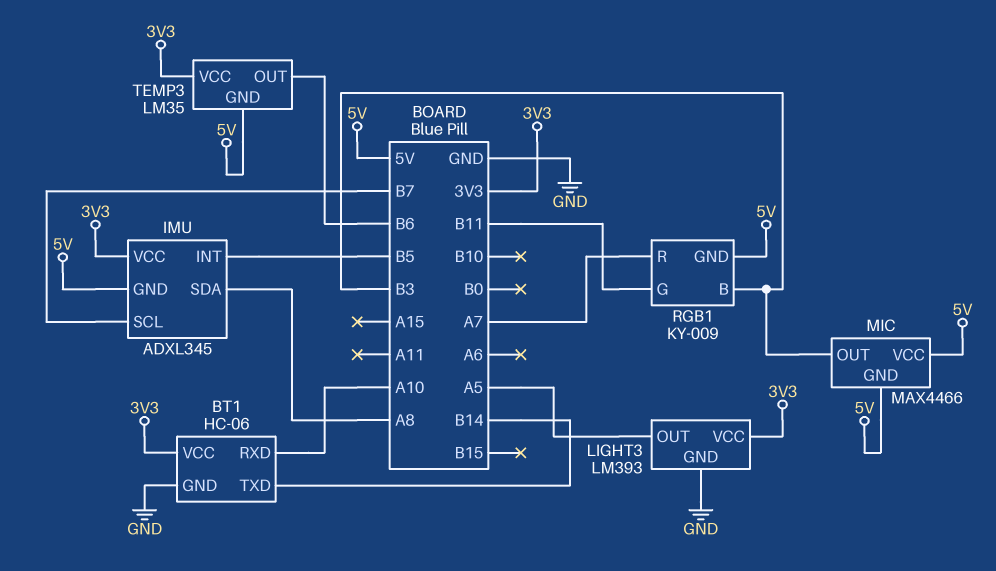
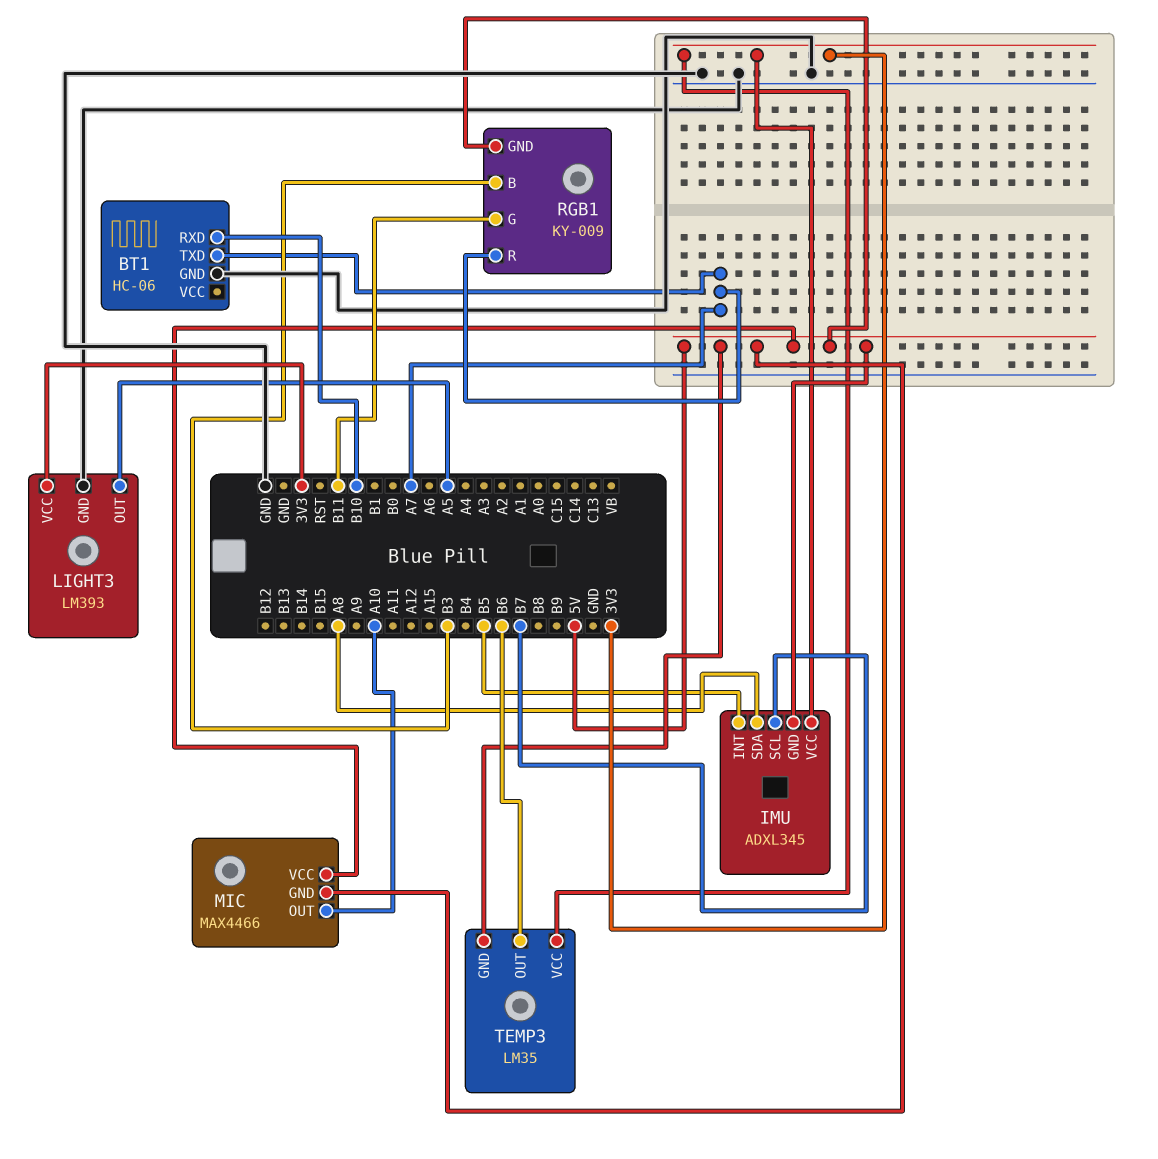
BT1 pin RXD: A10 -> B10
BT1 pin TXD: B14 -> A7
BT1 pin VCC: 3V3 -> none
MIC pin OUT: B3 -> A10

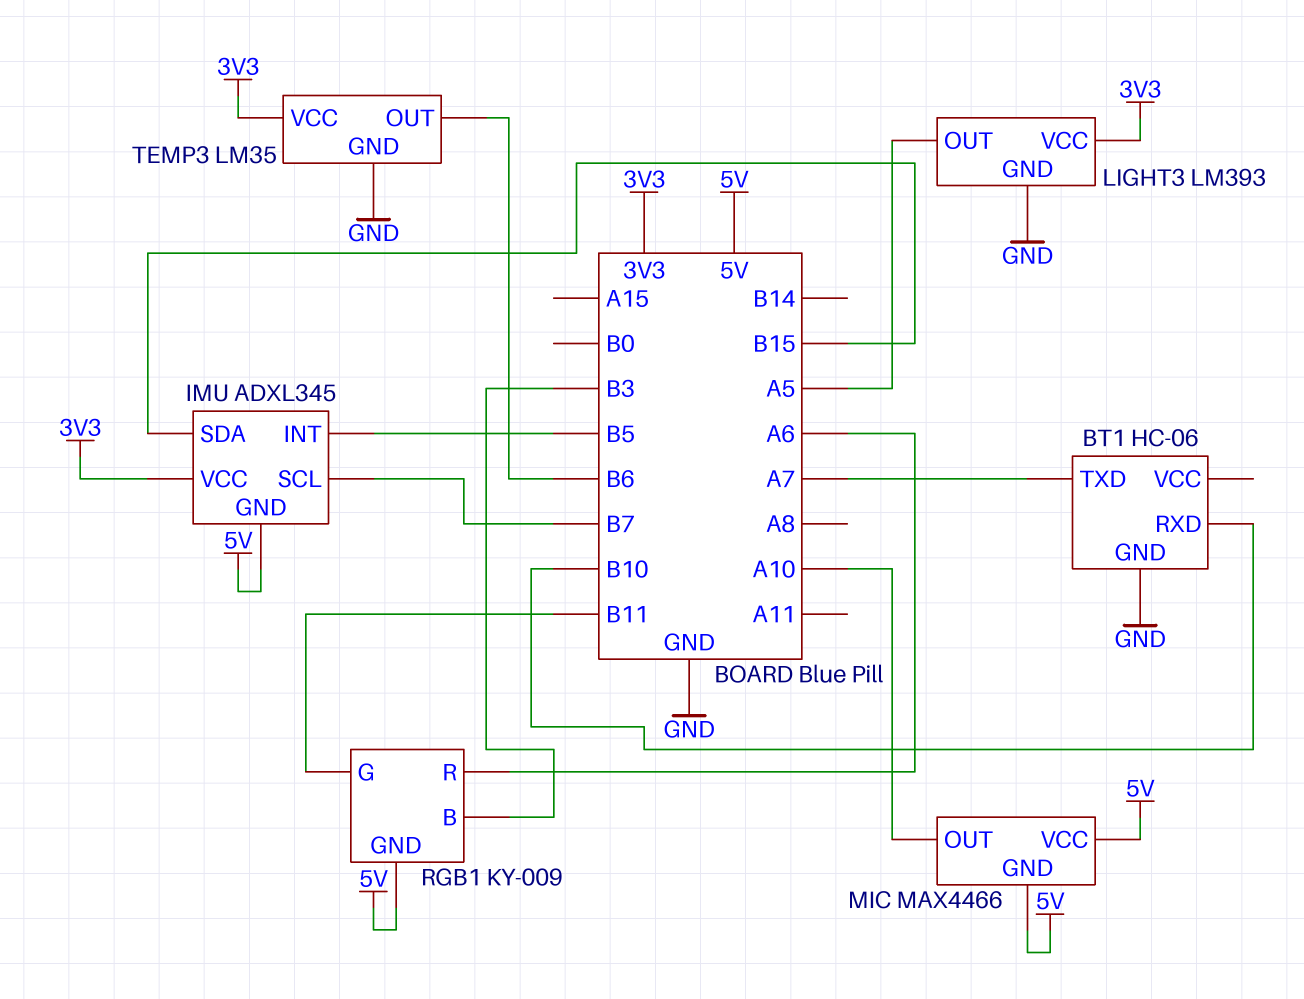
IMU pin SDA: A8 -> B15
RGB1 pin R: A7 -> A6
TEMP3 pin GND: 5V -> GND

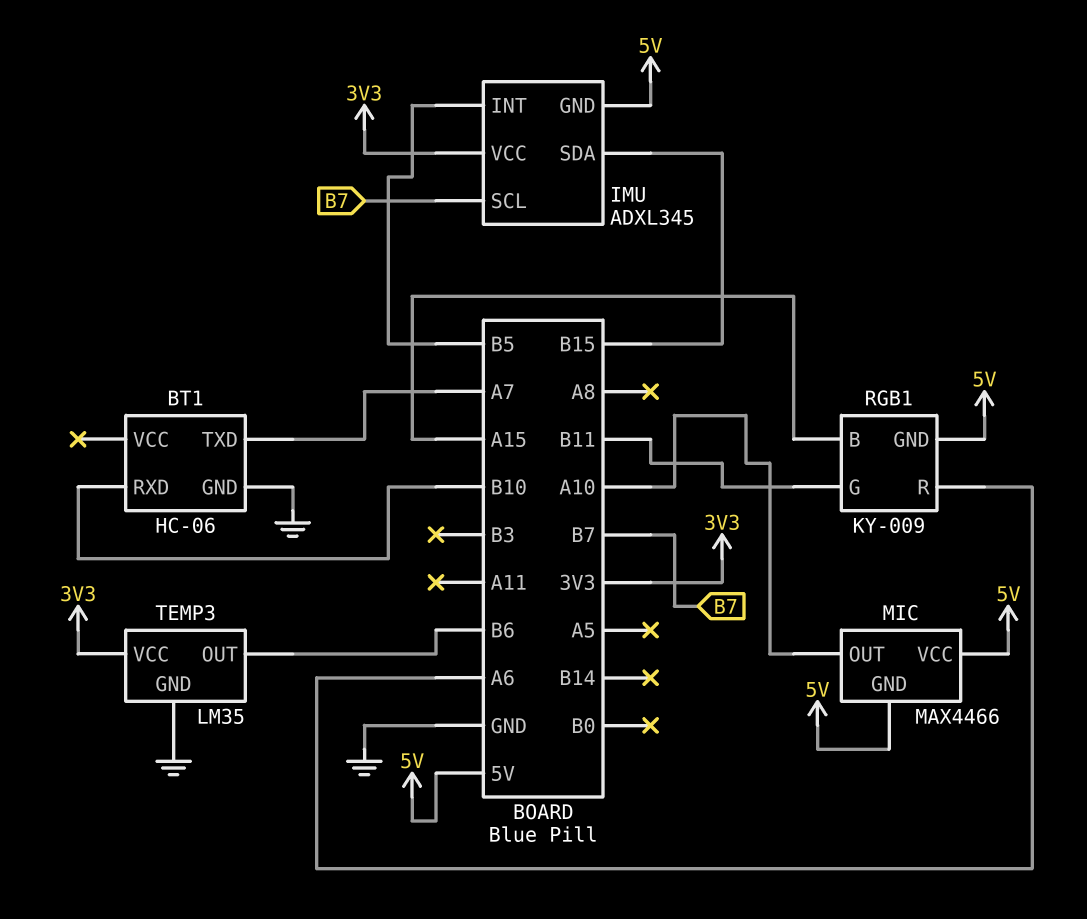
LIGHT3: LM393 -> none
LIGHT3 pin GND: GND -> none
LIGHT3 pin OUT: A5 -> none
LIGHT3 pin VCC: 3V3 -> none
RGB1 pin B: B3 -> A15

